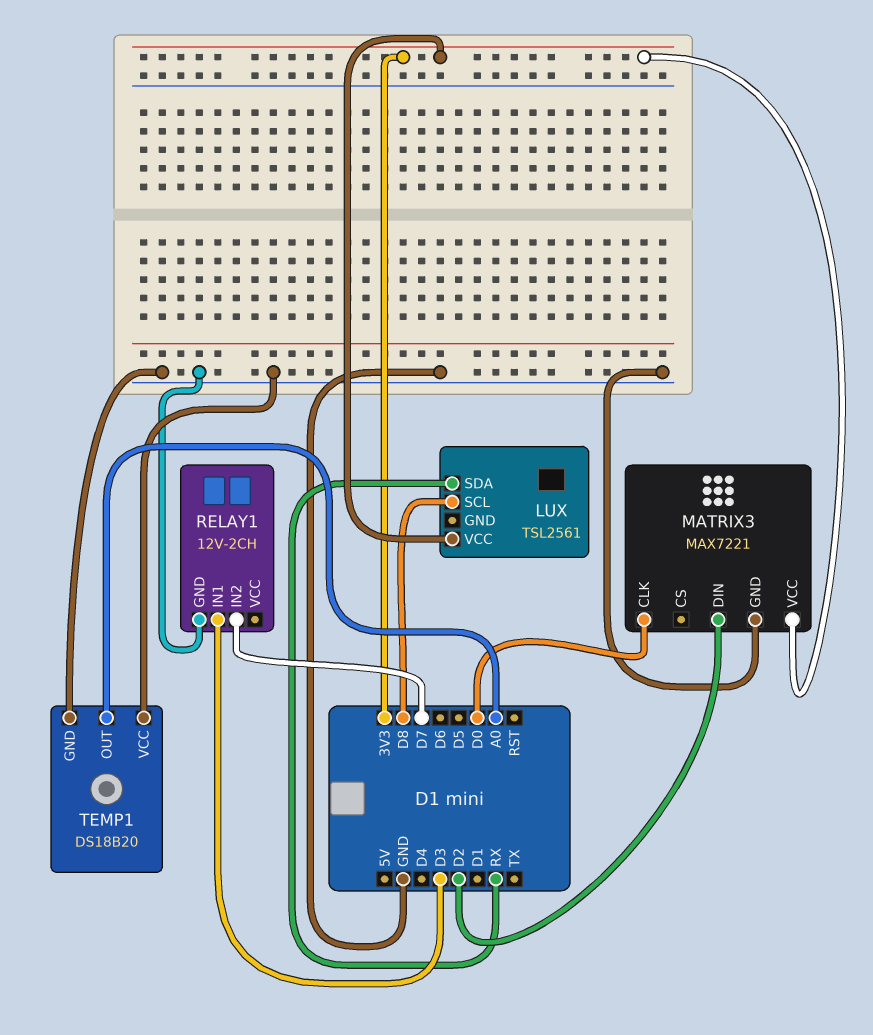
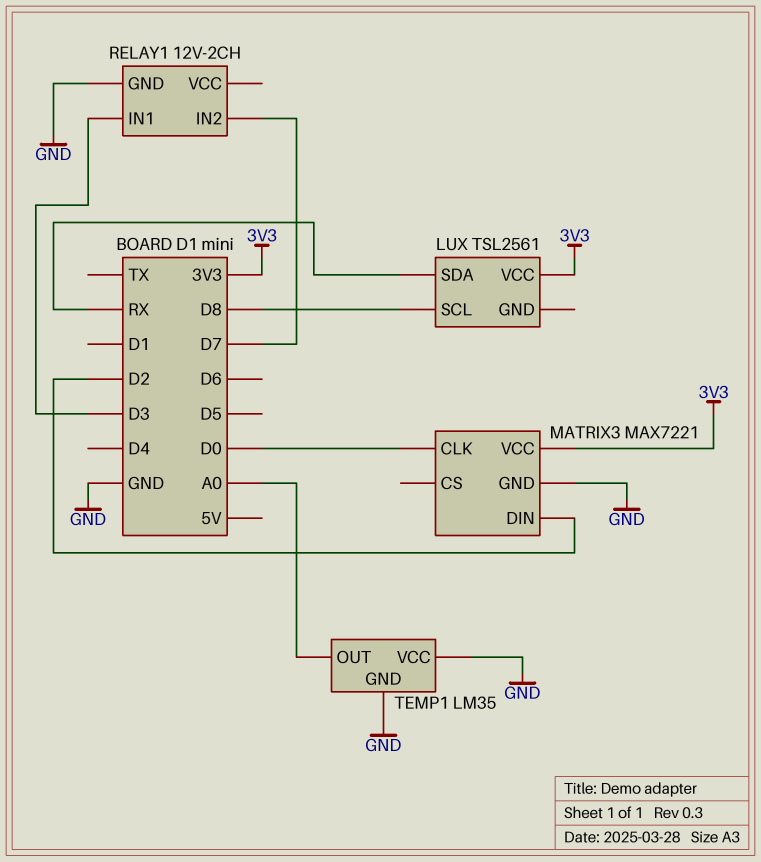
TEMP1: DS18B20 -> LM35

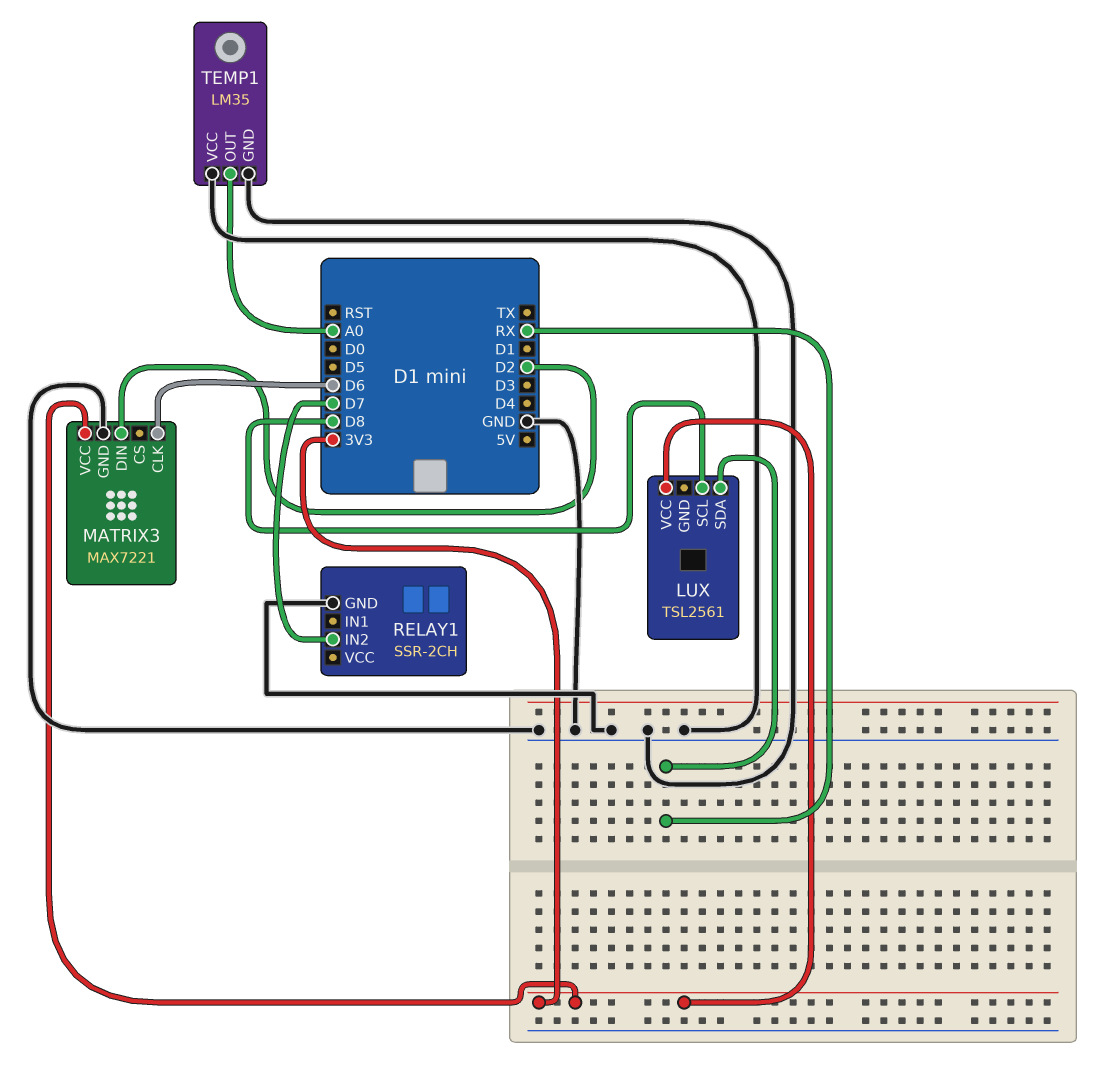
MATRIX3 pin CLK: D0 -> D6
RELAY1: 12V-2CH -> SSR-2CH
RELAY1 pin IN1: D3 -> none

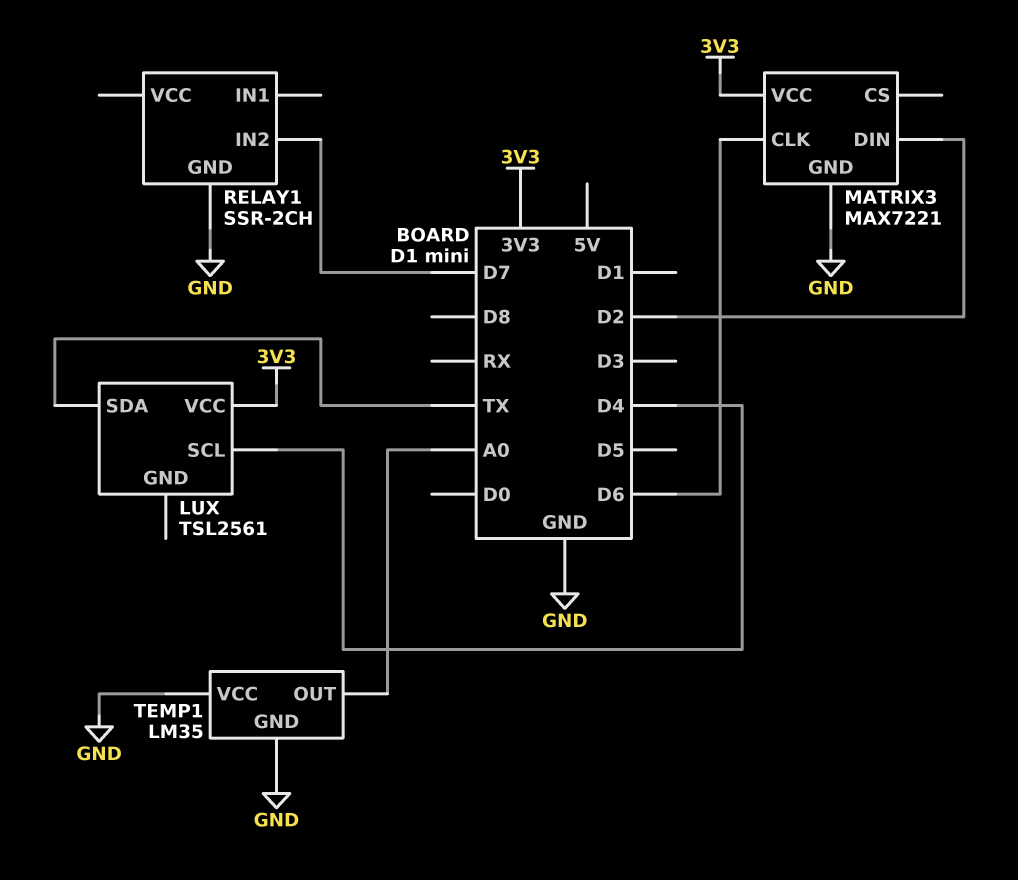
LUX pin SCL: D8 -> D4
LUX pin SDA: RX -> TX

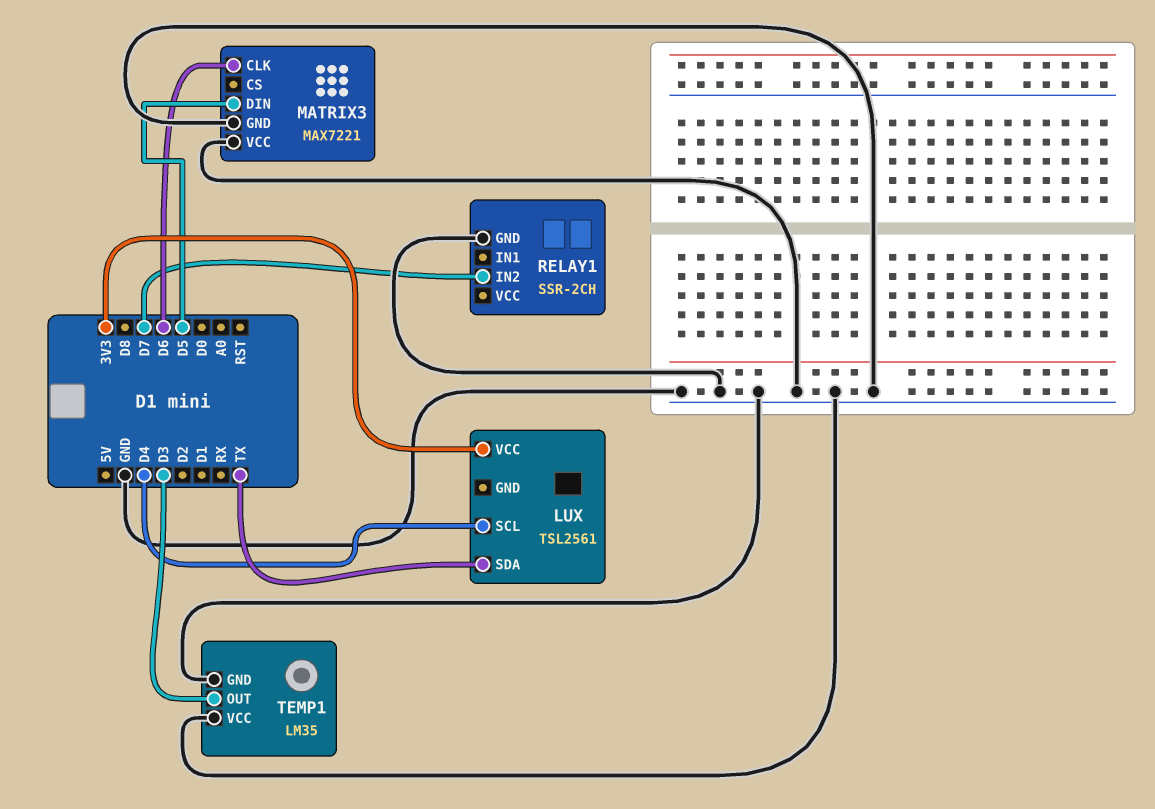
MATRIX3 pin DIN: D2 -> D5
MATRIX3 pin VCC: 3V3 -> GND
TEMP1 pin OUT: A0 -> D3

